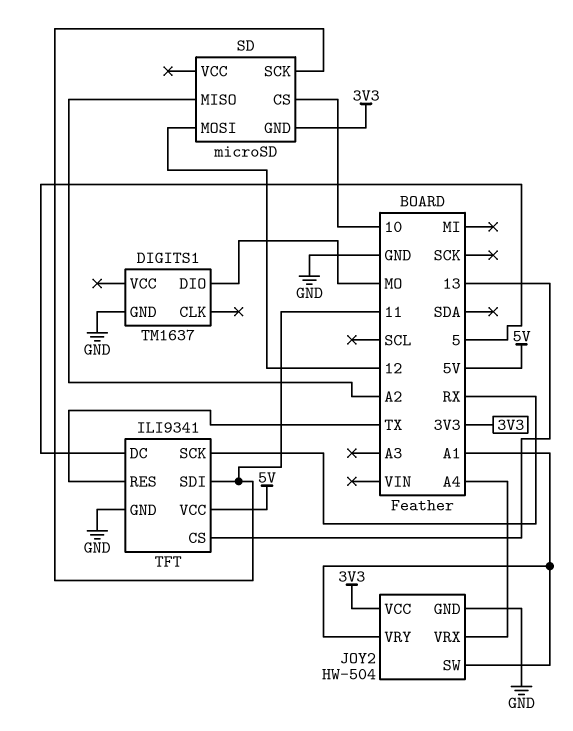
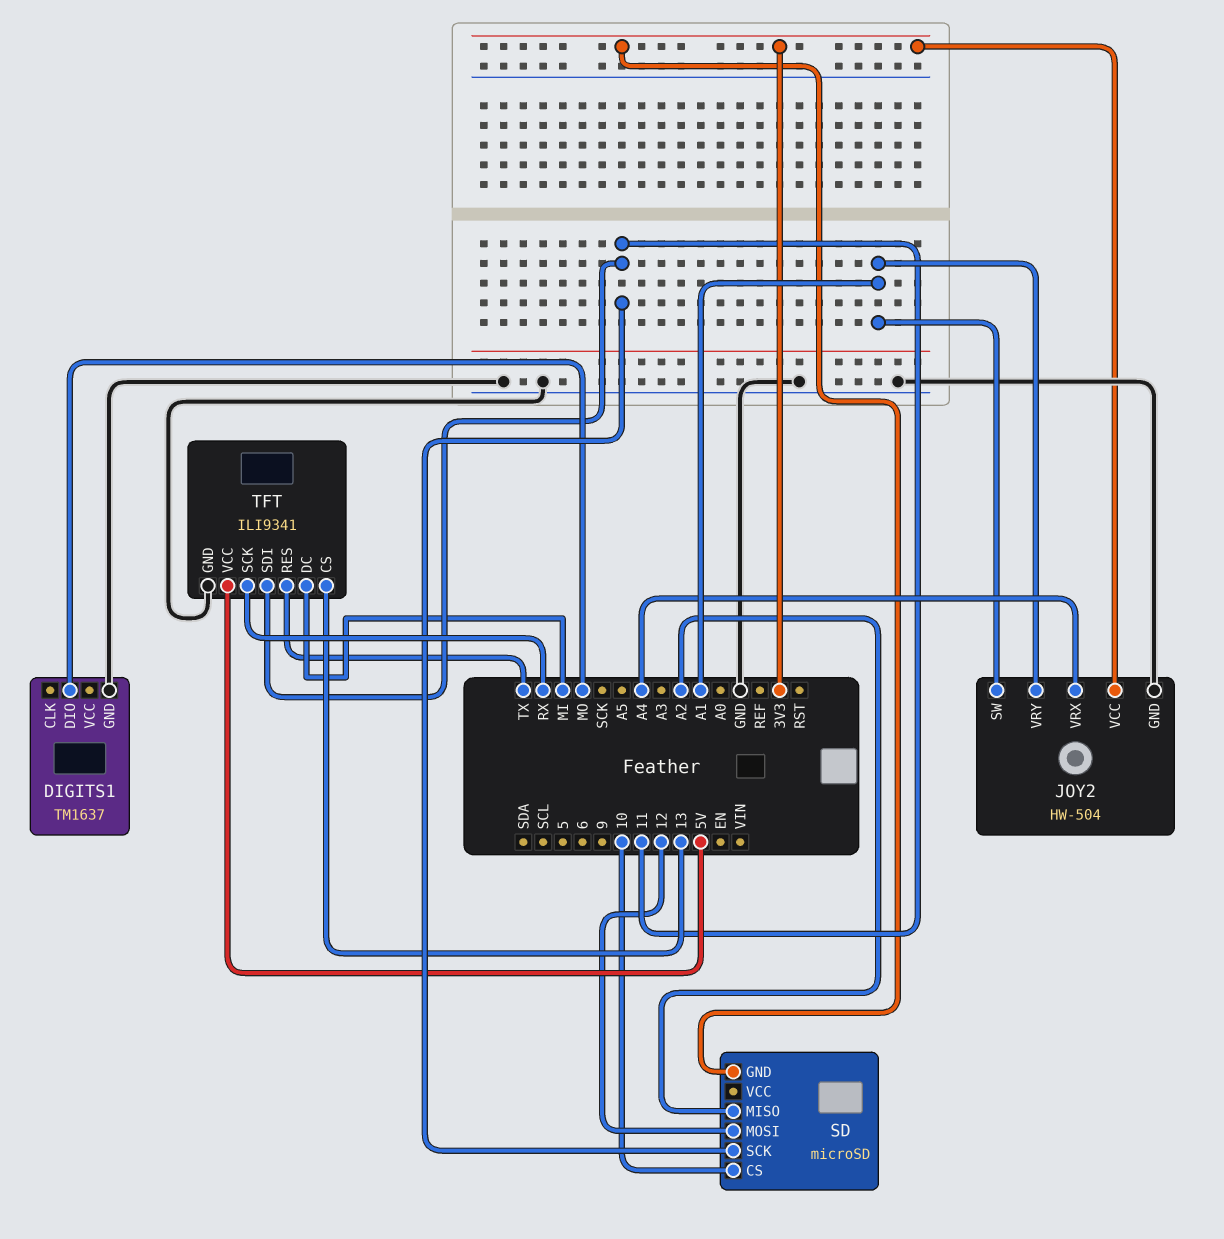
TFT pin DC: 5 -> MI

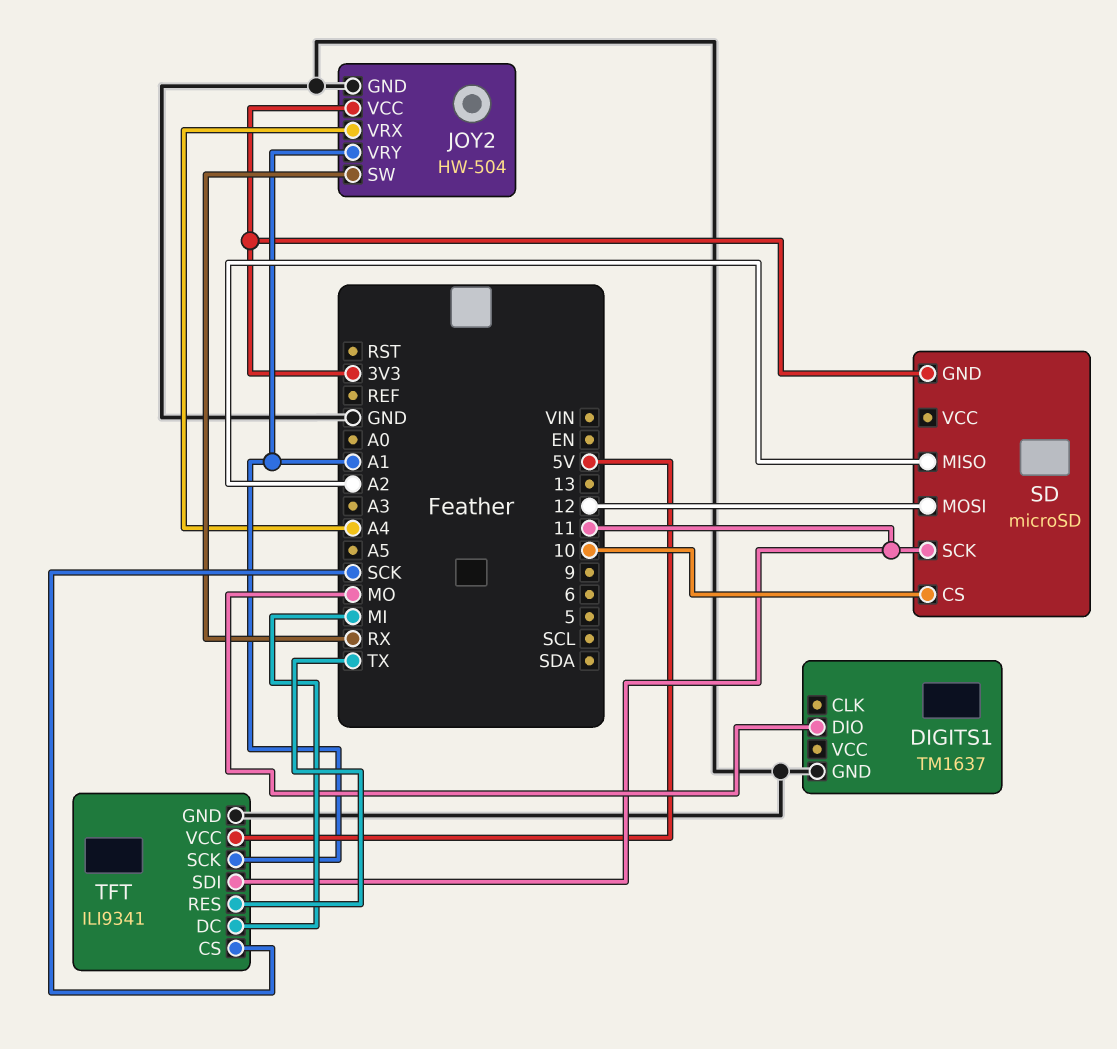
JOY2 pin SW: A1 -> RX
TFT pin CS: 13 -> SCK
TFT pin SCK: RX -> A1

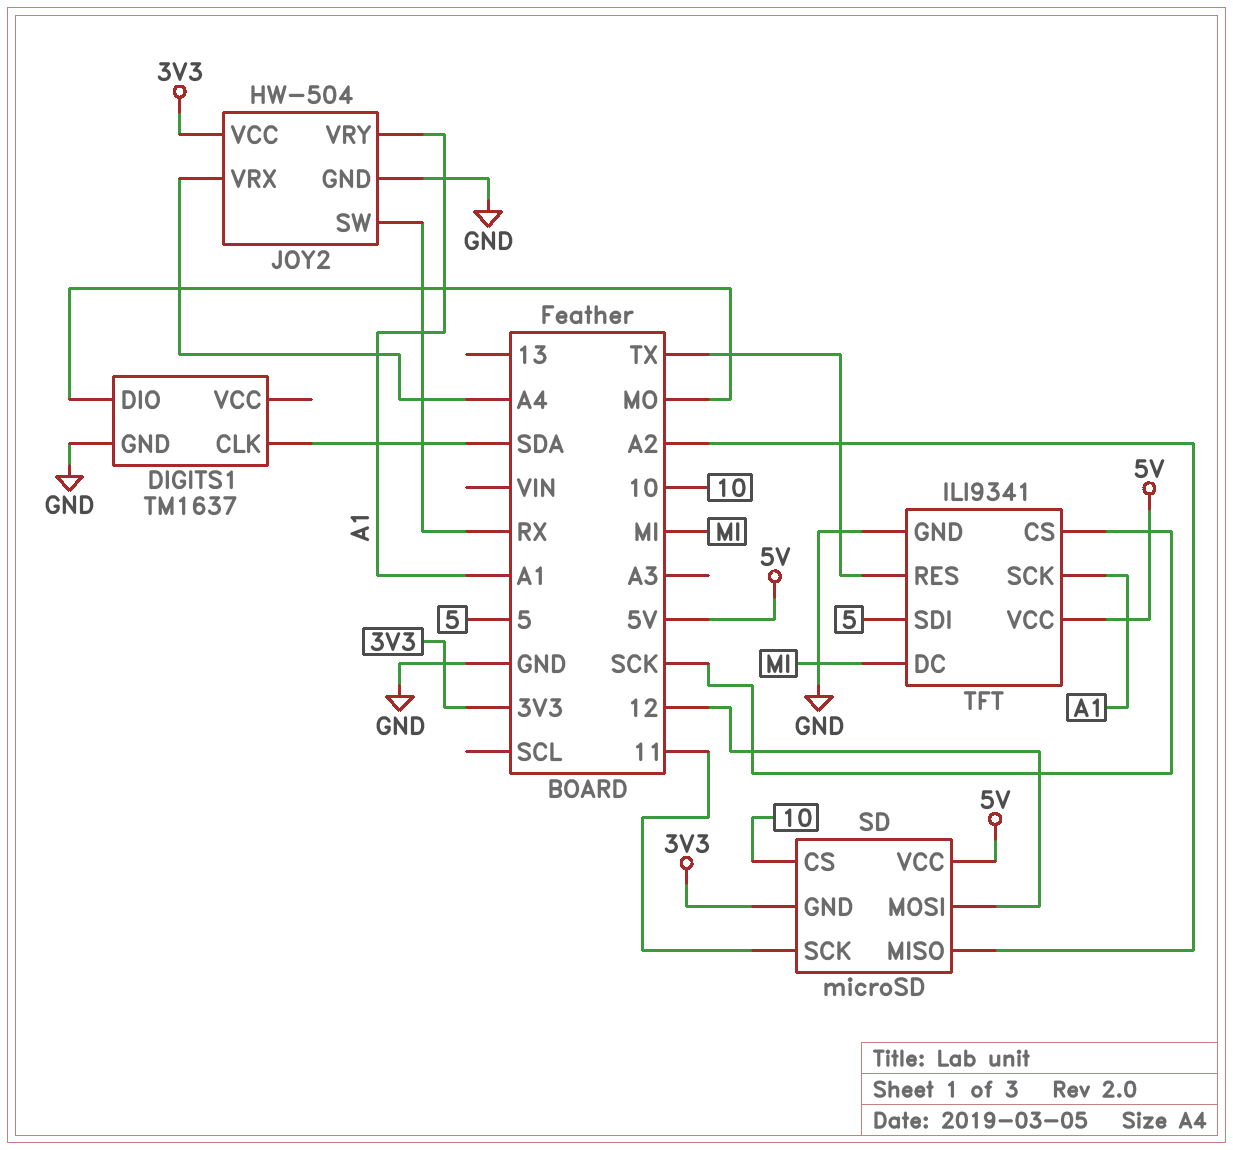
DIGITS1 pin CLK: none -> SDA
SD pin VCC: none -> 5V
TFT pin SDI: 11 -> 5

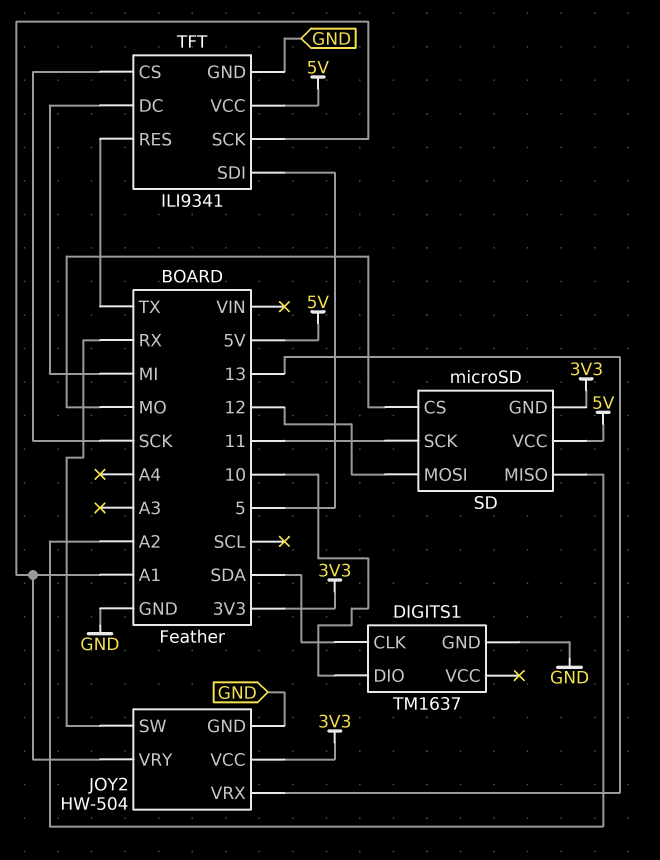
DIGITS1 pin DIO: MO -> 10
JOY2 pin VRX: A4 -> 13
SD pin CS: 10 -> MO

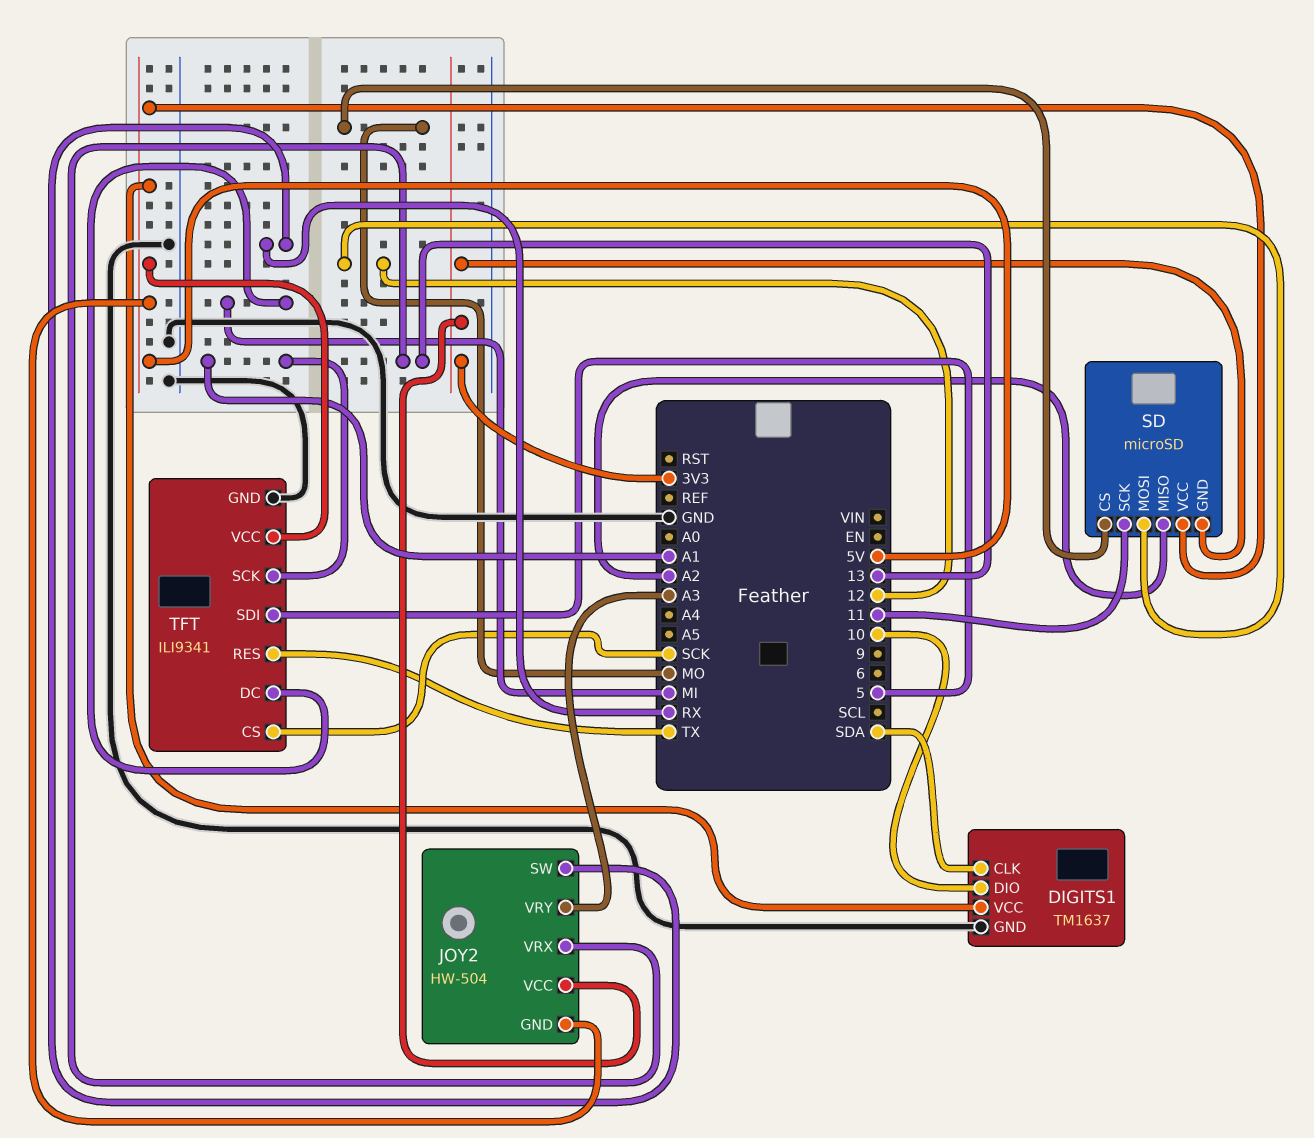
DIGITS1 pin VCC: none -> 5V
JOY2 pin GND: GND -> 5V
JOY2 pin VRY: A1 -> A3

